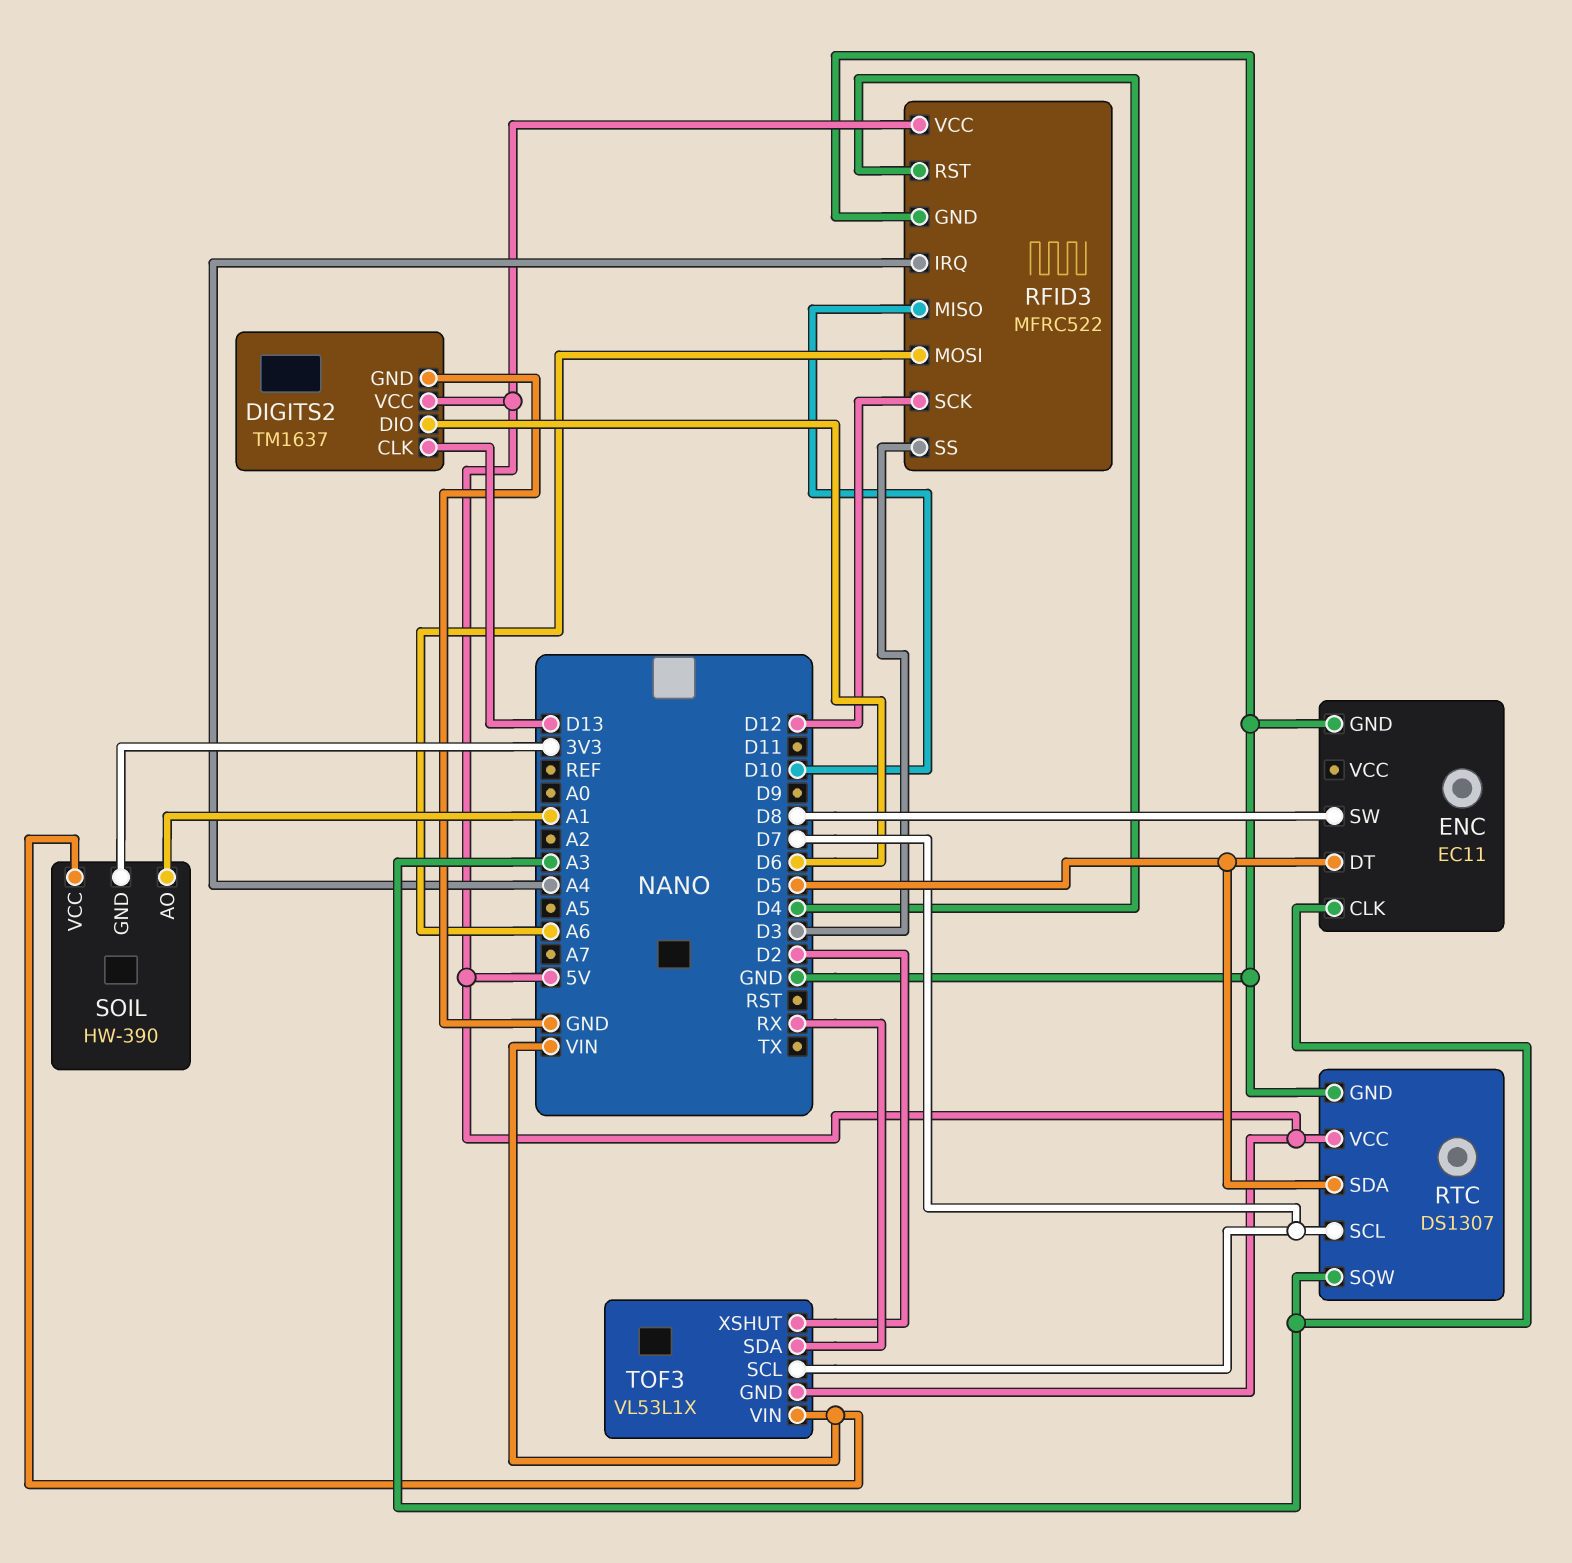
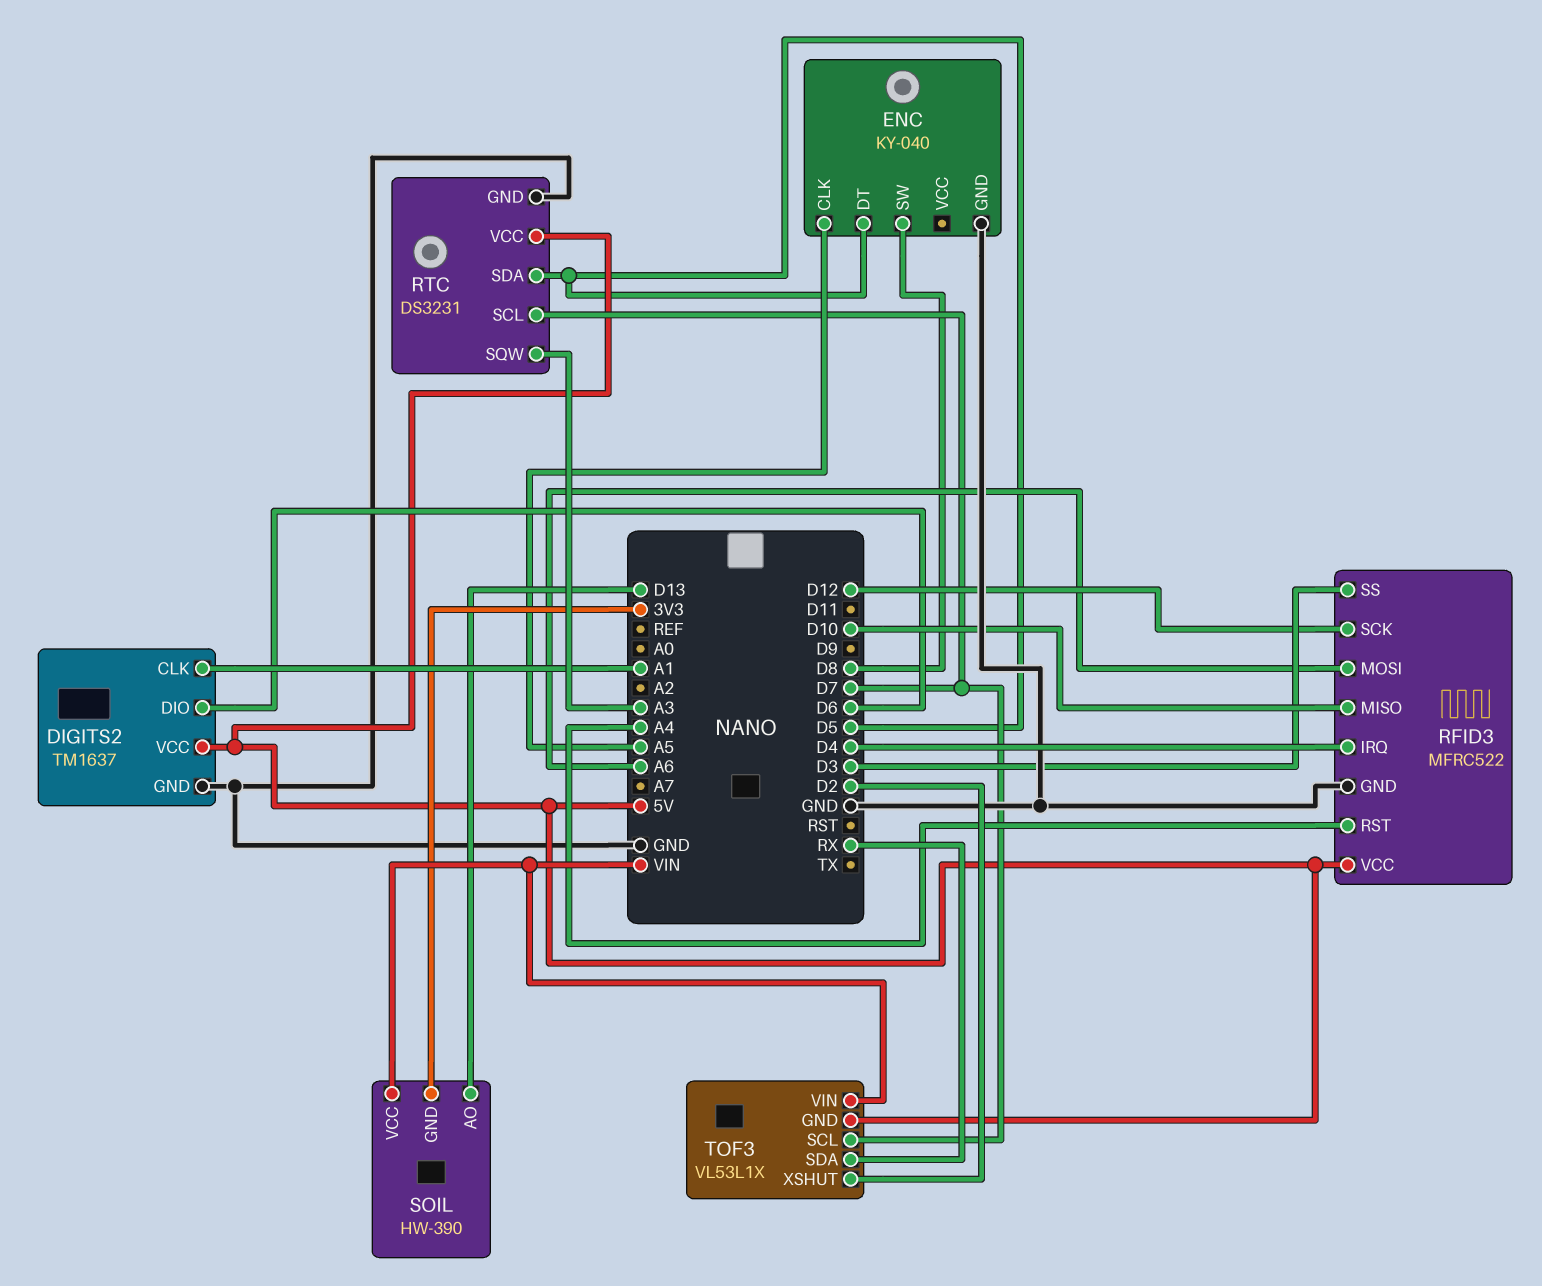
DIGITS2 pin CLK: D13 -> A1
ENC: EC11 -> KY-040
ENC pin CLK: A3 -> A5
RFID3 pin IRQ: A4 -> D4
RFID3 pin RST: D4 -> A4
RTC: DS1307 -> DS3231
SOIL pin AO: A1 -> D13

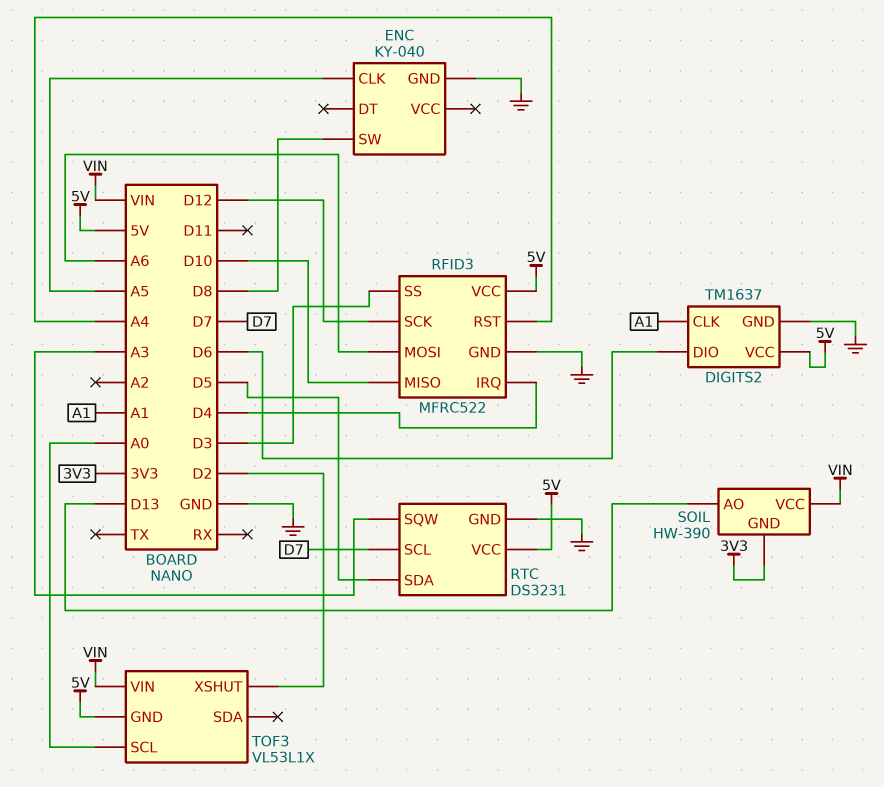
ENC pin DT: D5 -> none
TOF3 pin SCL: D7 -> A0
TOF3 pin SDA: RX -> none

